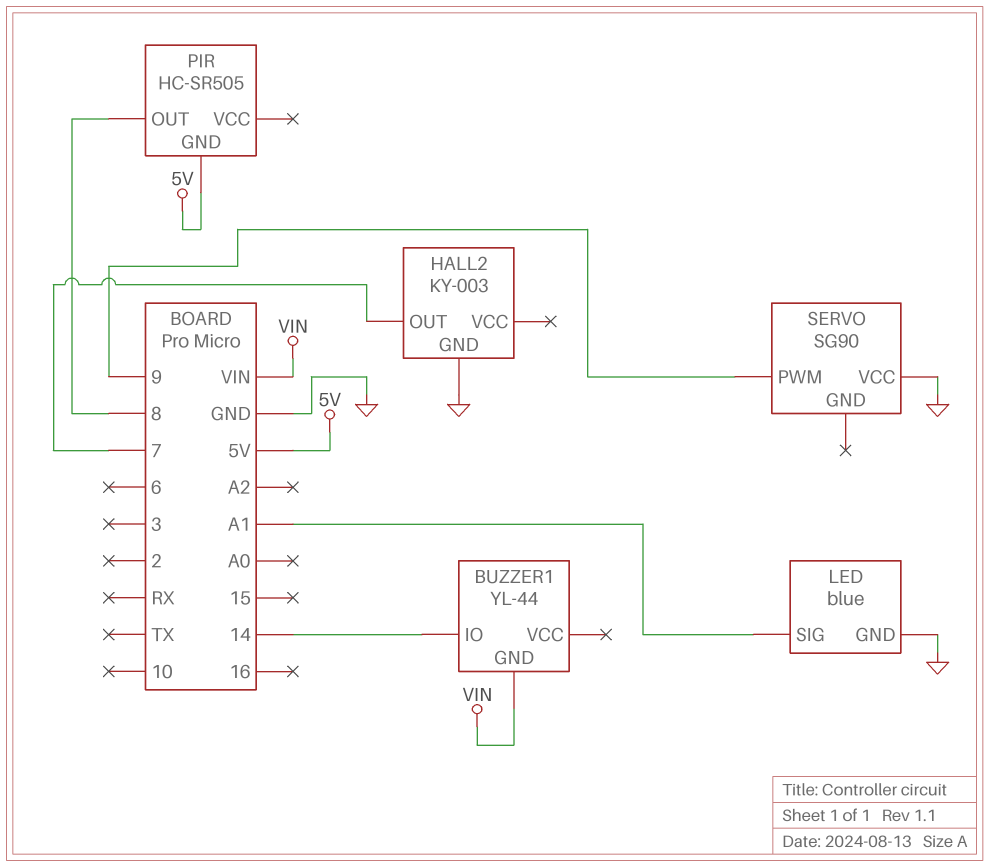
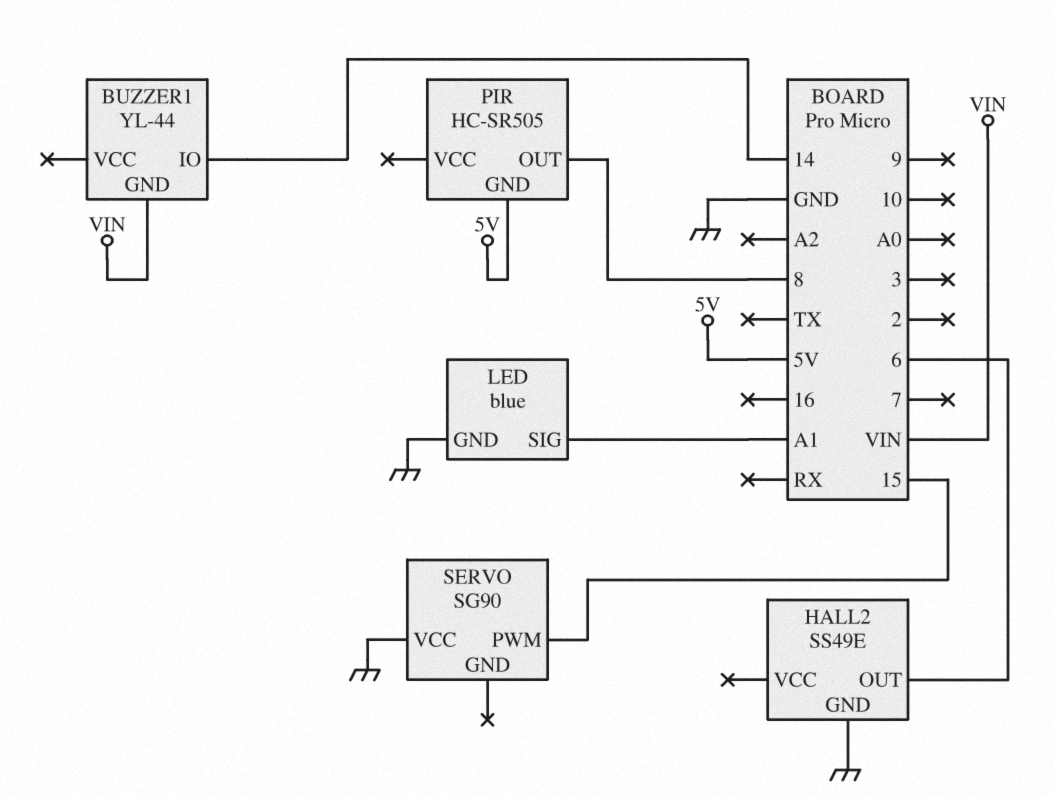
HALL2: KY-003 -> SS49E
HALL2 pin OUT: 7 -> 6
SERVO pin PWM: 9 -> 15

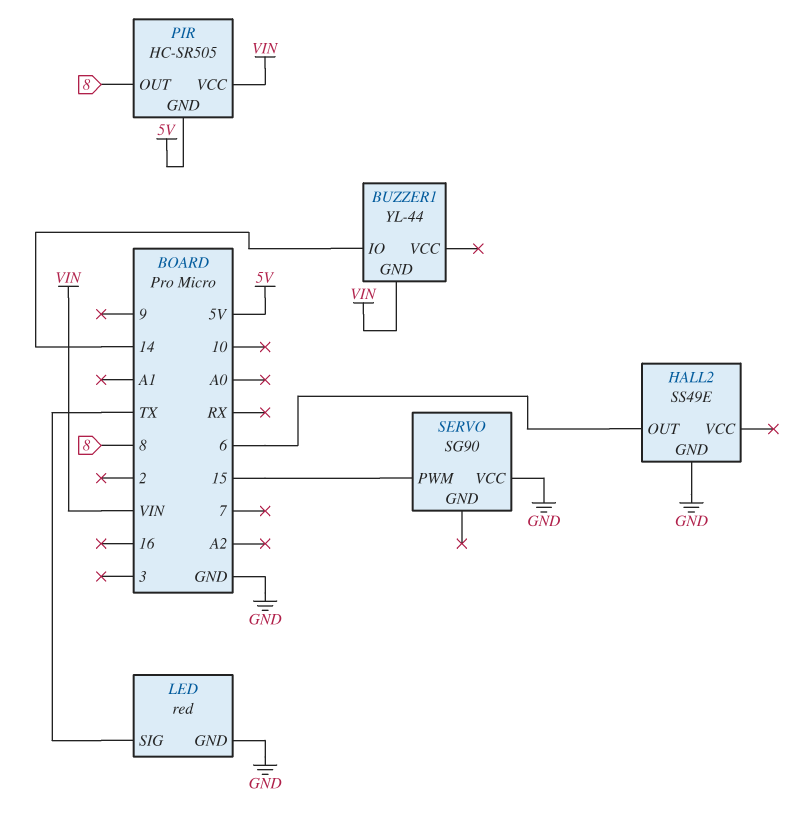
LED: blue -> red
LED pin SIG: A1 -> TX
PIR pin VCC: none -> VIN

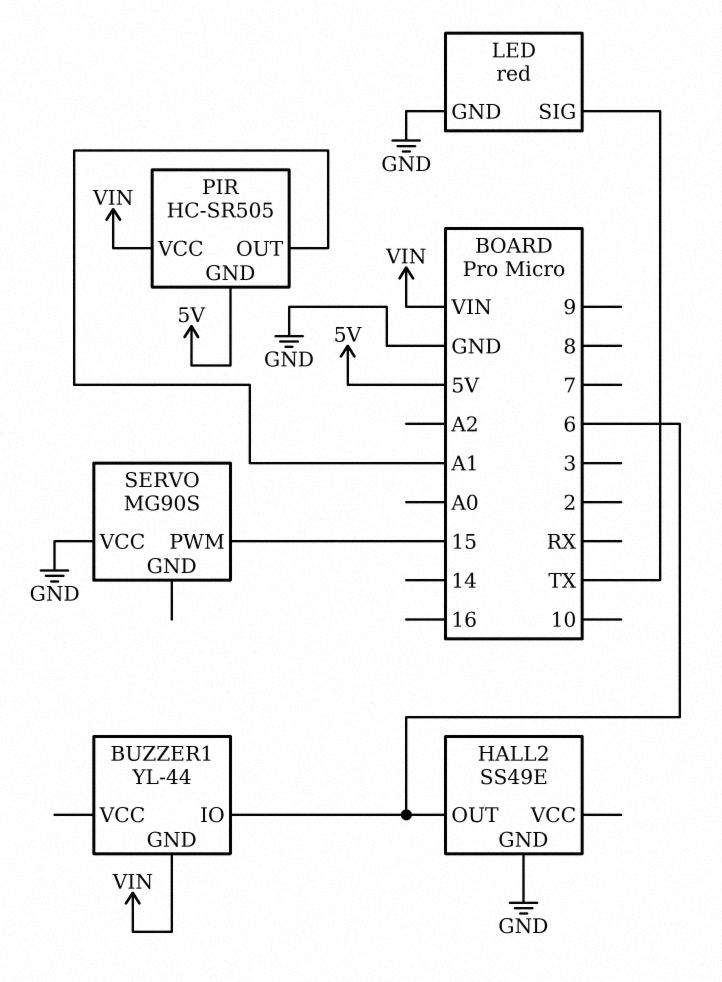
BUZZER1 pin IO: 14 -> 6
PIR pin OUT: 8 -> A1
SERVO: SG90 -> MG90S

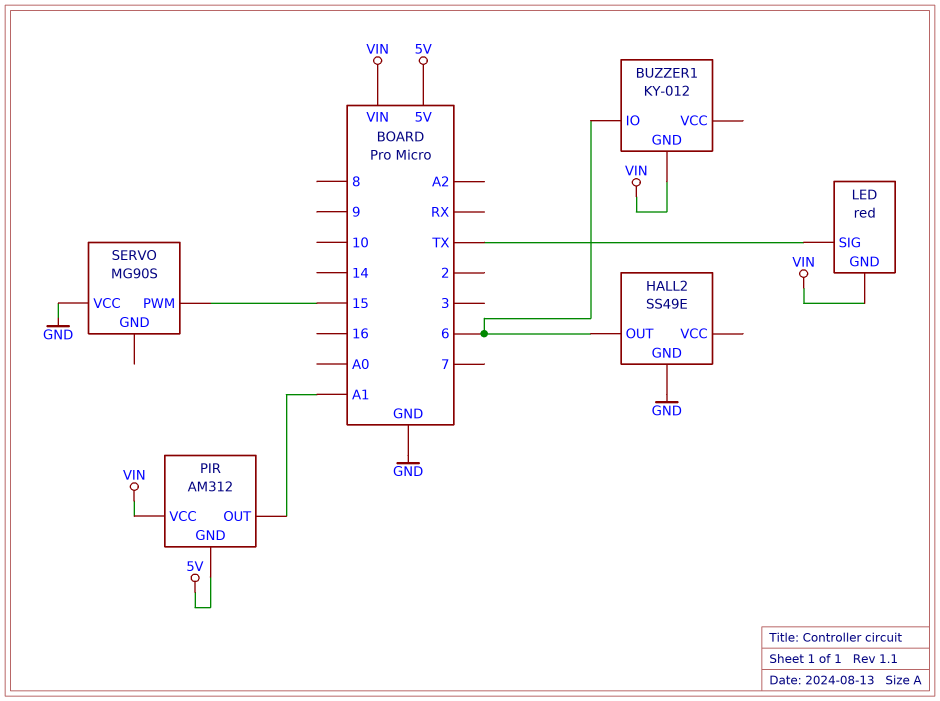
BUZZER1: YL-44 -> KY-012
LED pin GND: GND -> VIN
PIR: HC-SR505 -> AM312

